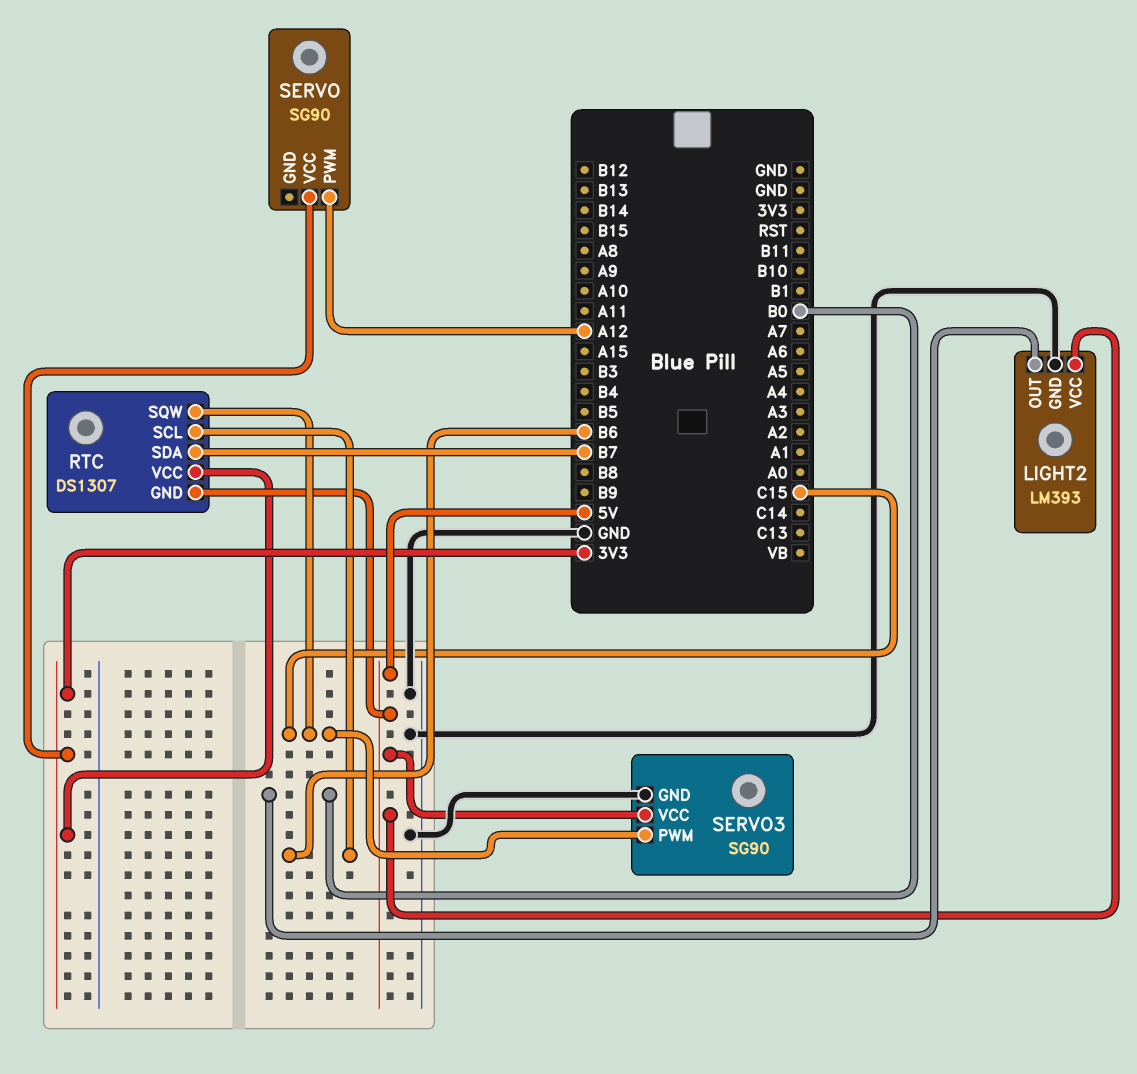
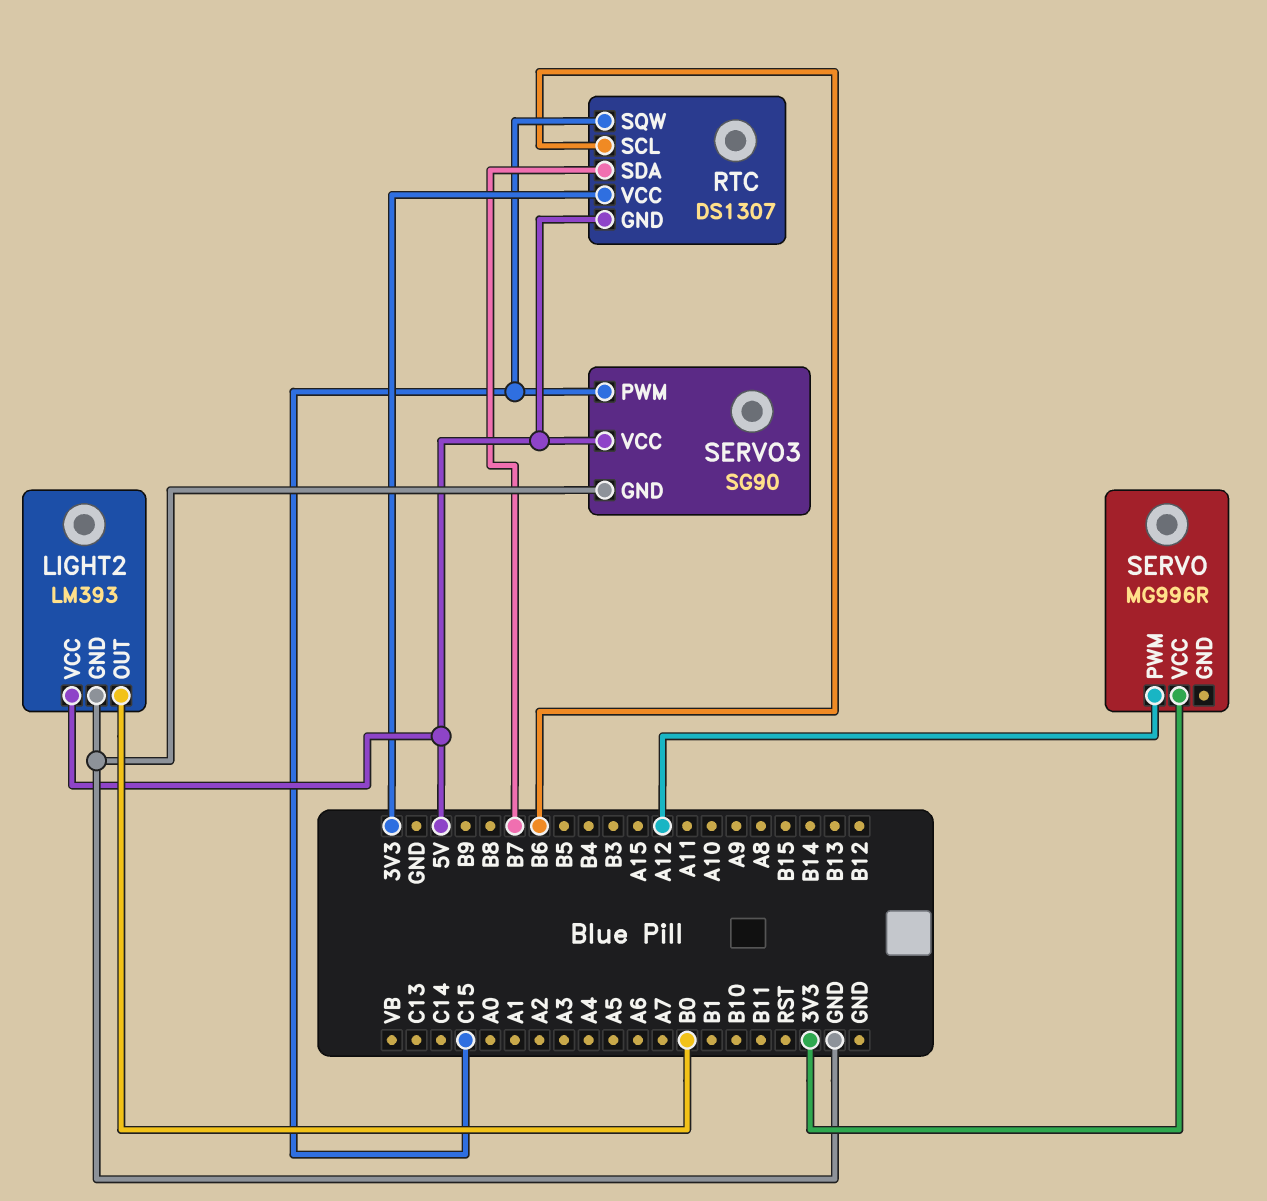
SERVO: SG90 -> MG996R

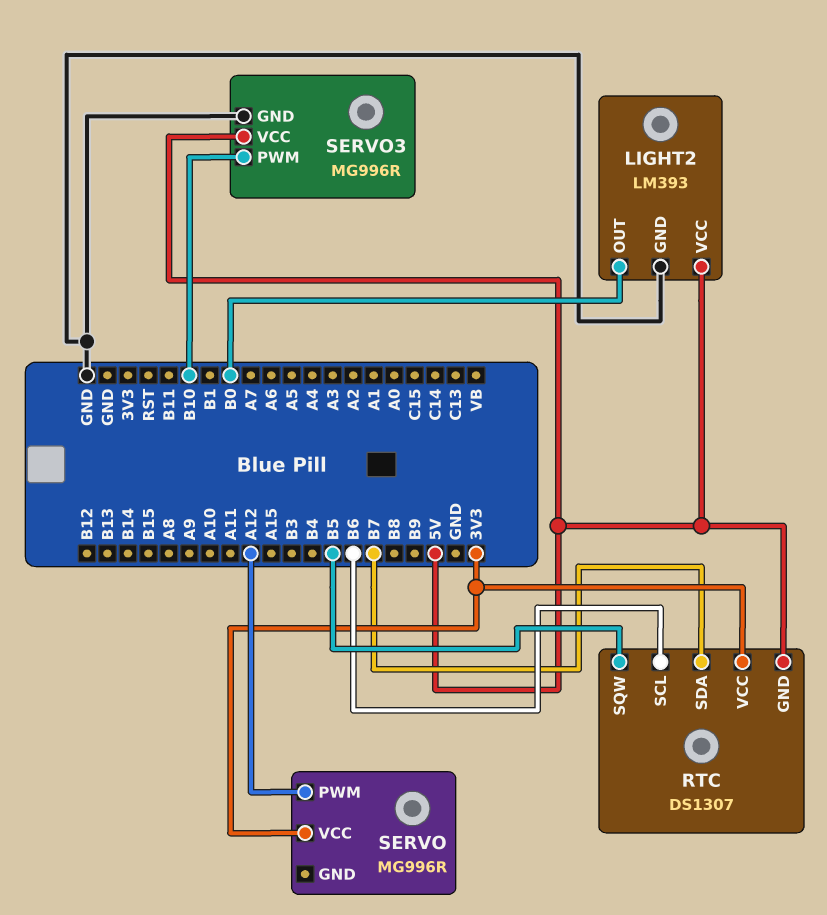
RTC pin SQW: C15 -> B5
SERVO3: SG90 -> MG996R
SERVO3 pin PWM: C15 -> B10

